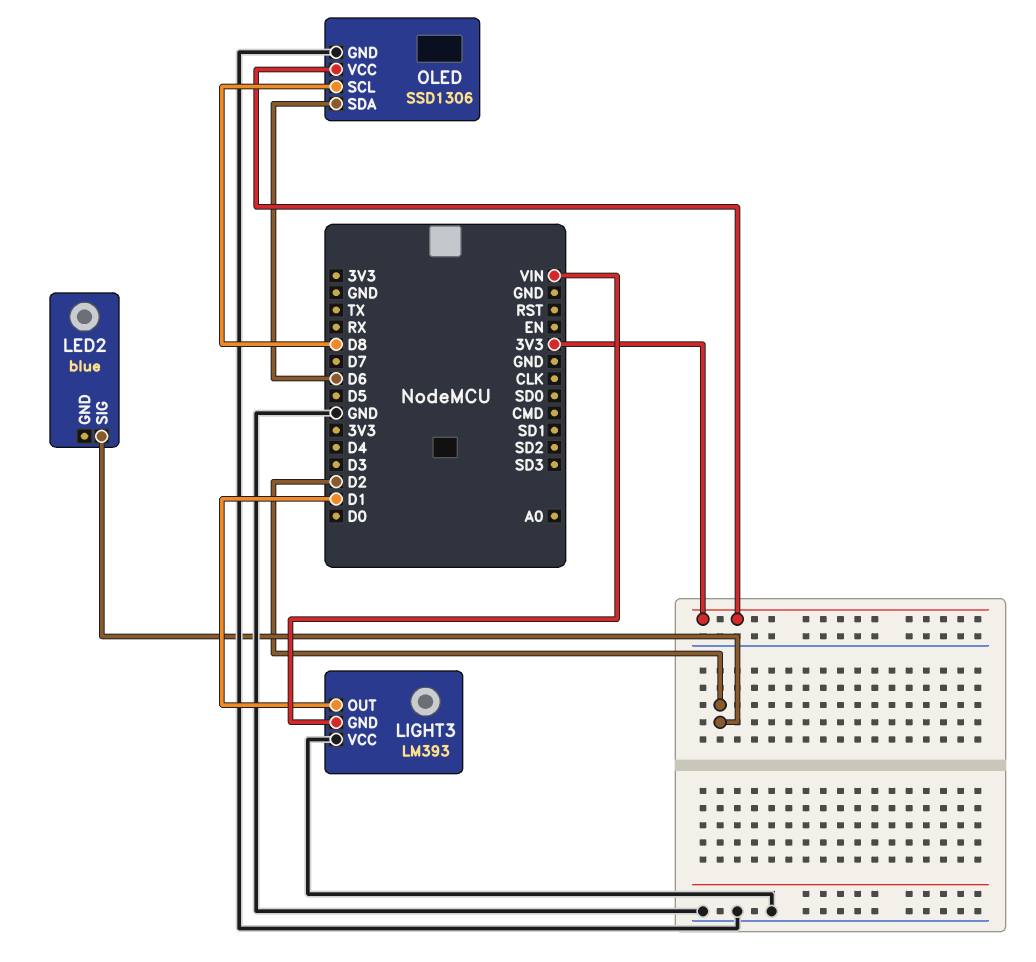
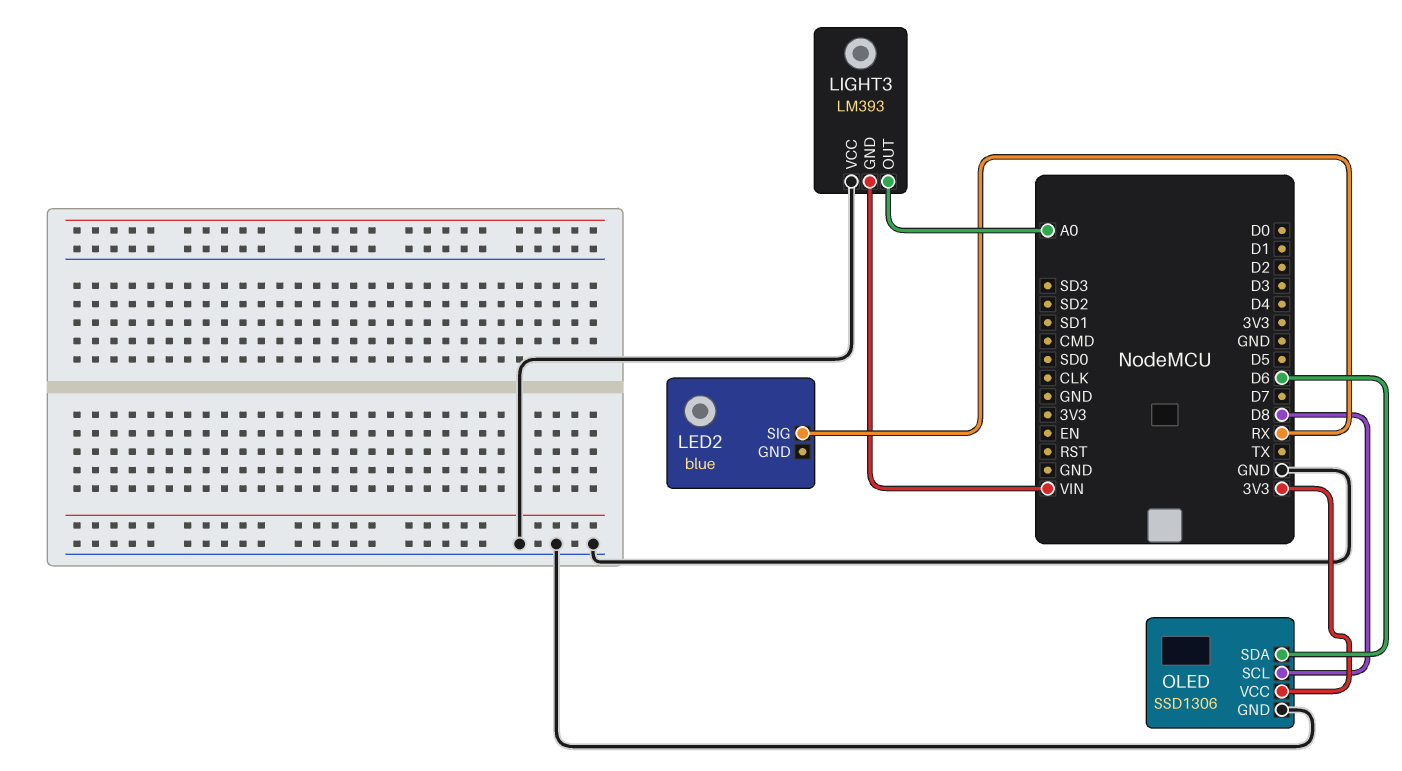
LED2 pin SIG: D2 -> RX
LIGHT3 pin OUT: D1 -> A0

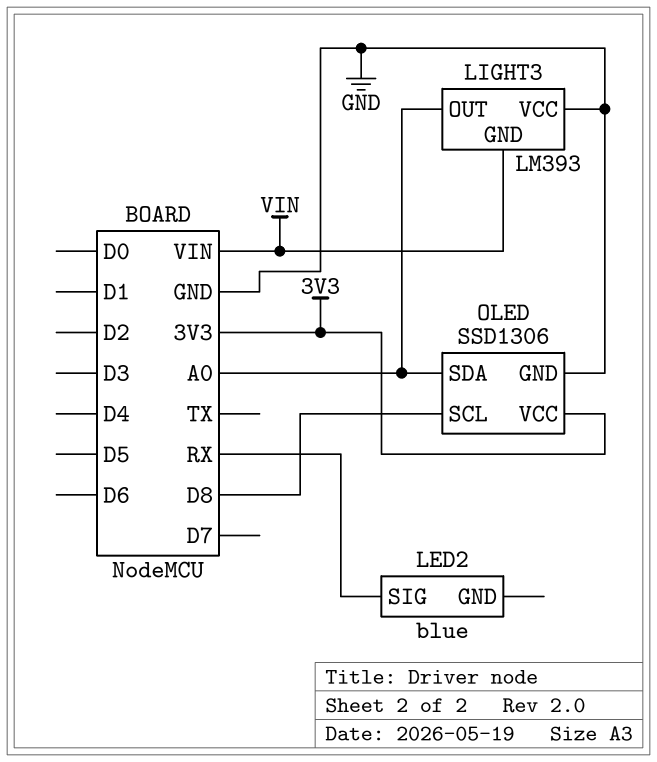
OLED pin SDA: D6 -> A0

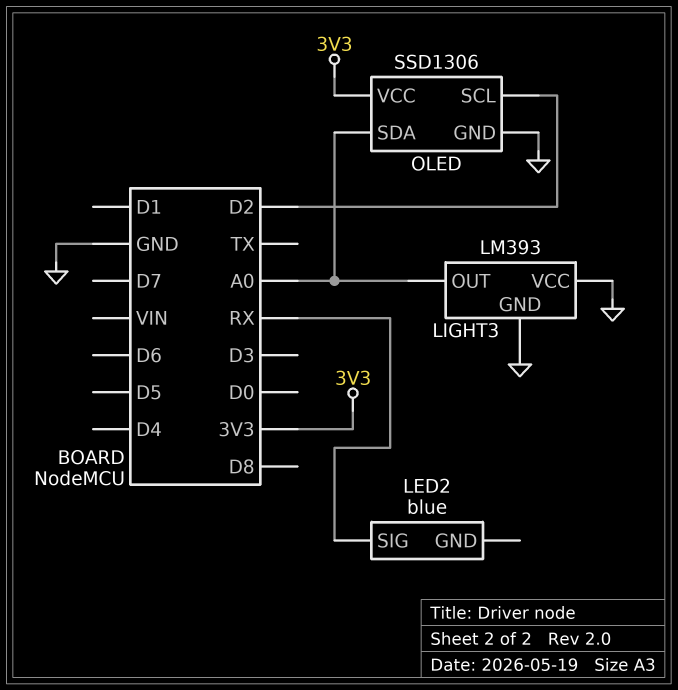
LIGHT3 pin GND: VIN -> GND
OLED pin SCL: D8 -> D2

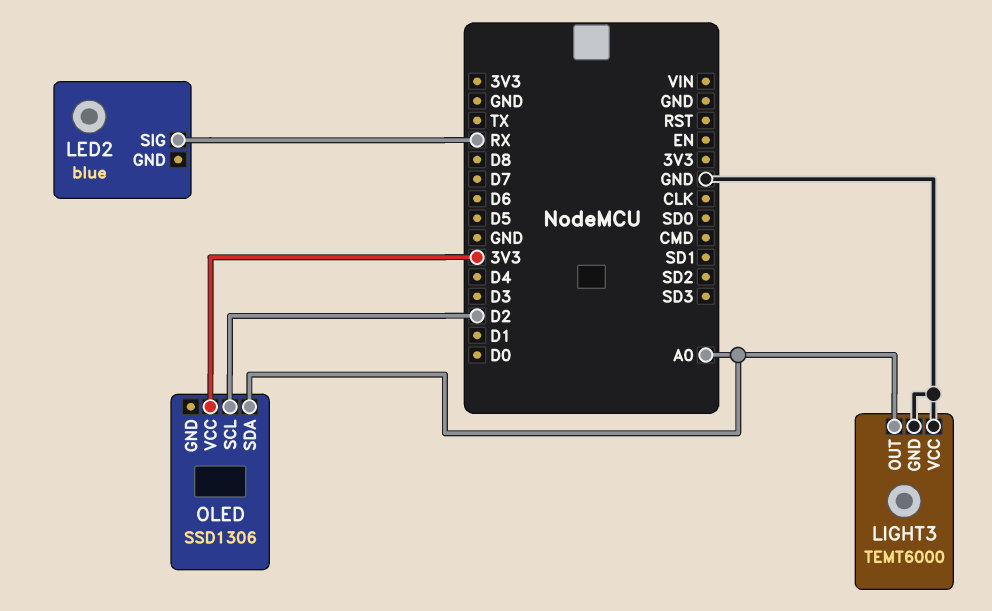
LIGHT3: LM393 -> TEMT6000
OLED pin GND: GND -> none

